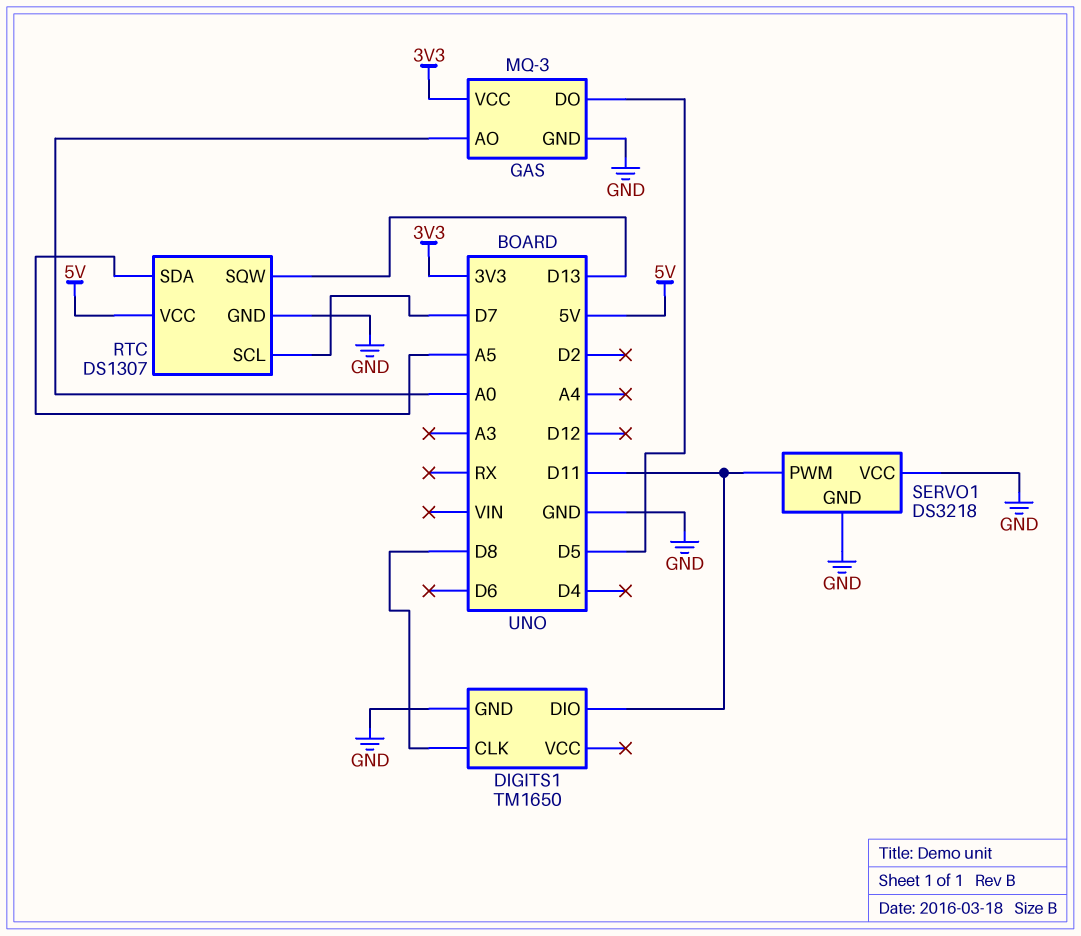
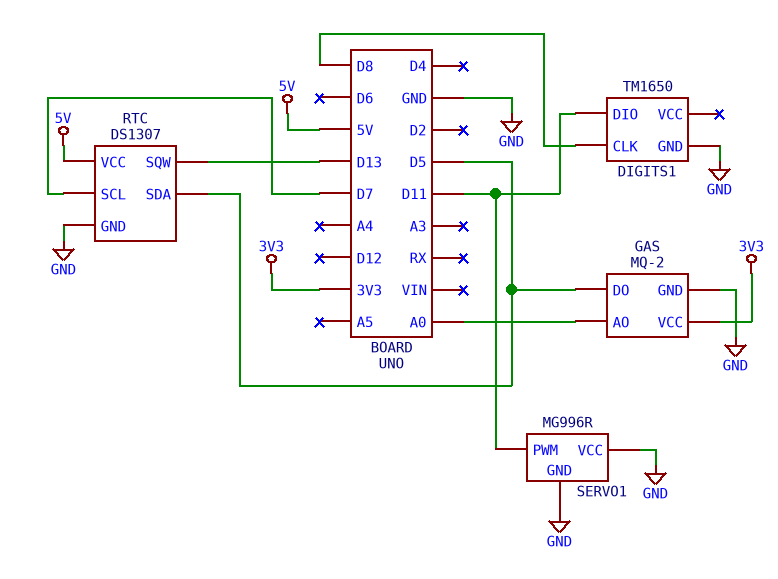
GAS: MQ-3 -> MQ-2
RTC pin SDA: A5 -> D5
SERVO1: DS3218 -> MG996R

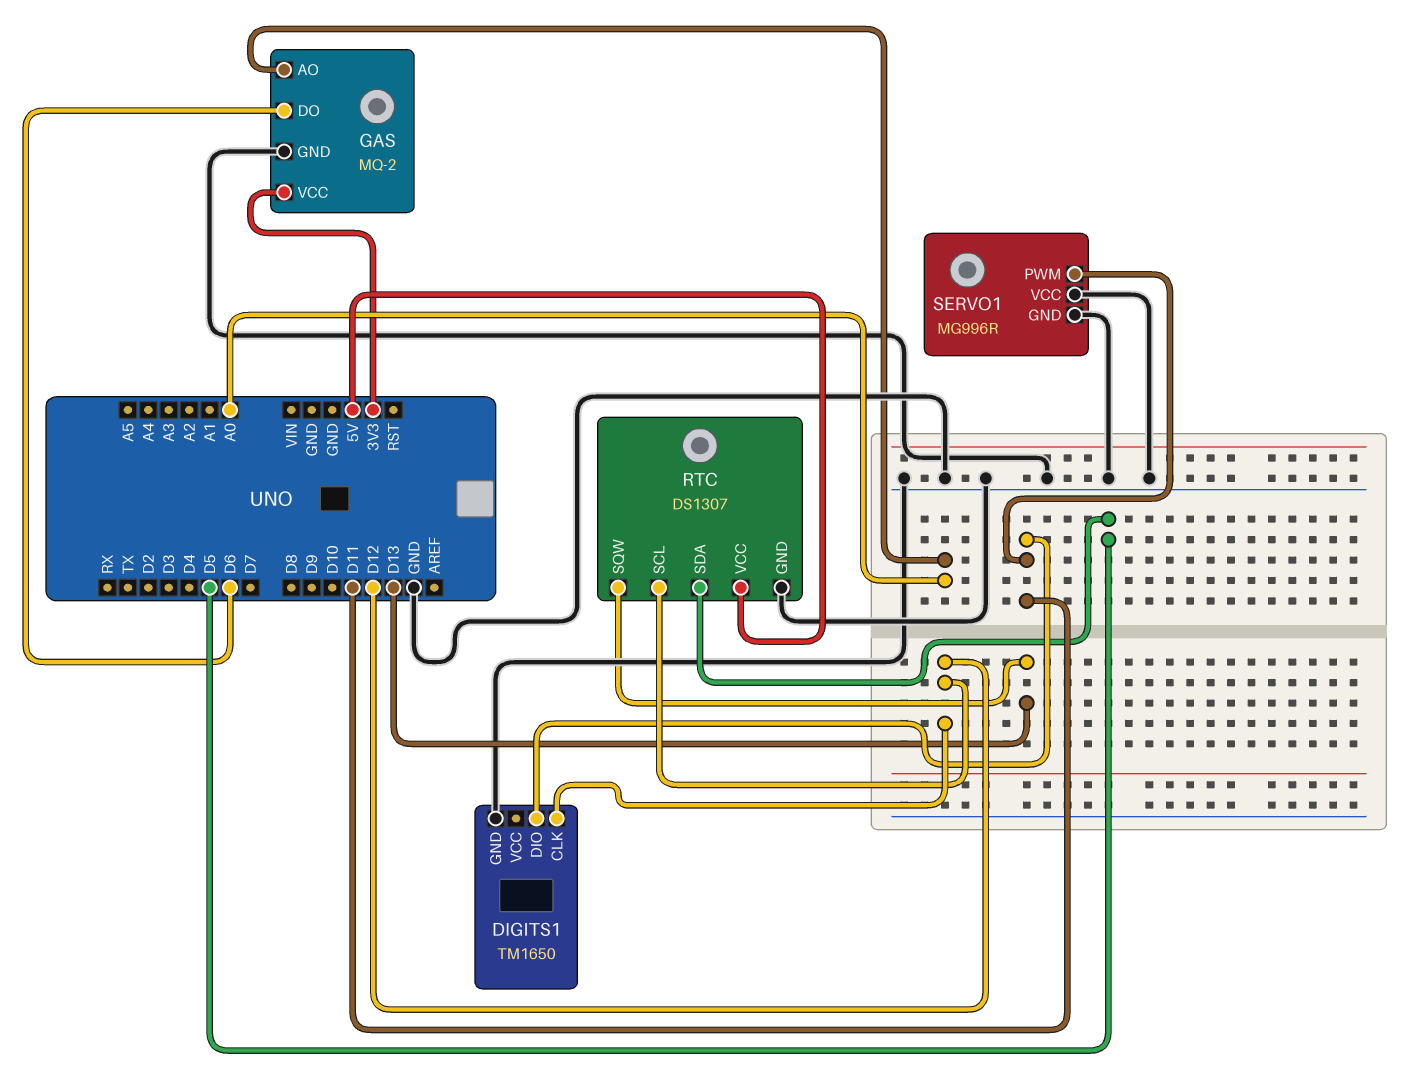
DIGITS1 pin CLK: D8 -> D12
GAS pin DO: D5 -> D6
RTC pin SCL: D7 -> D12

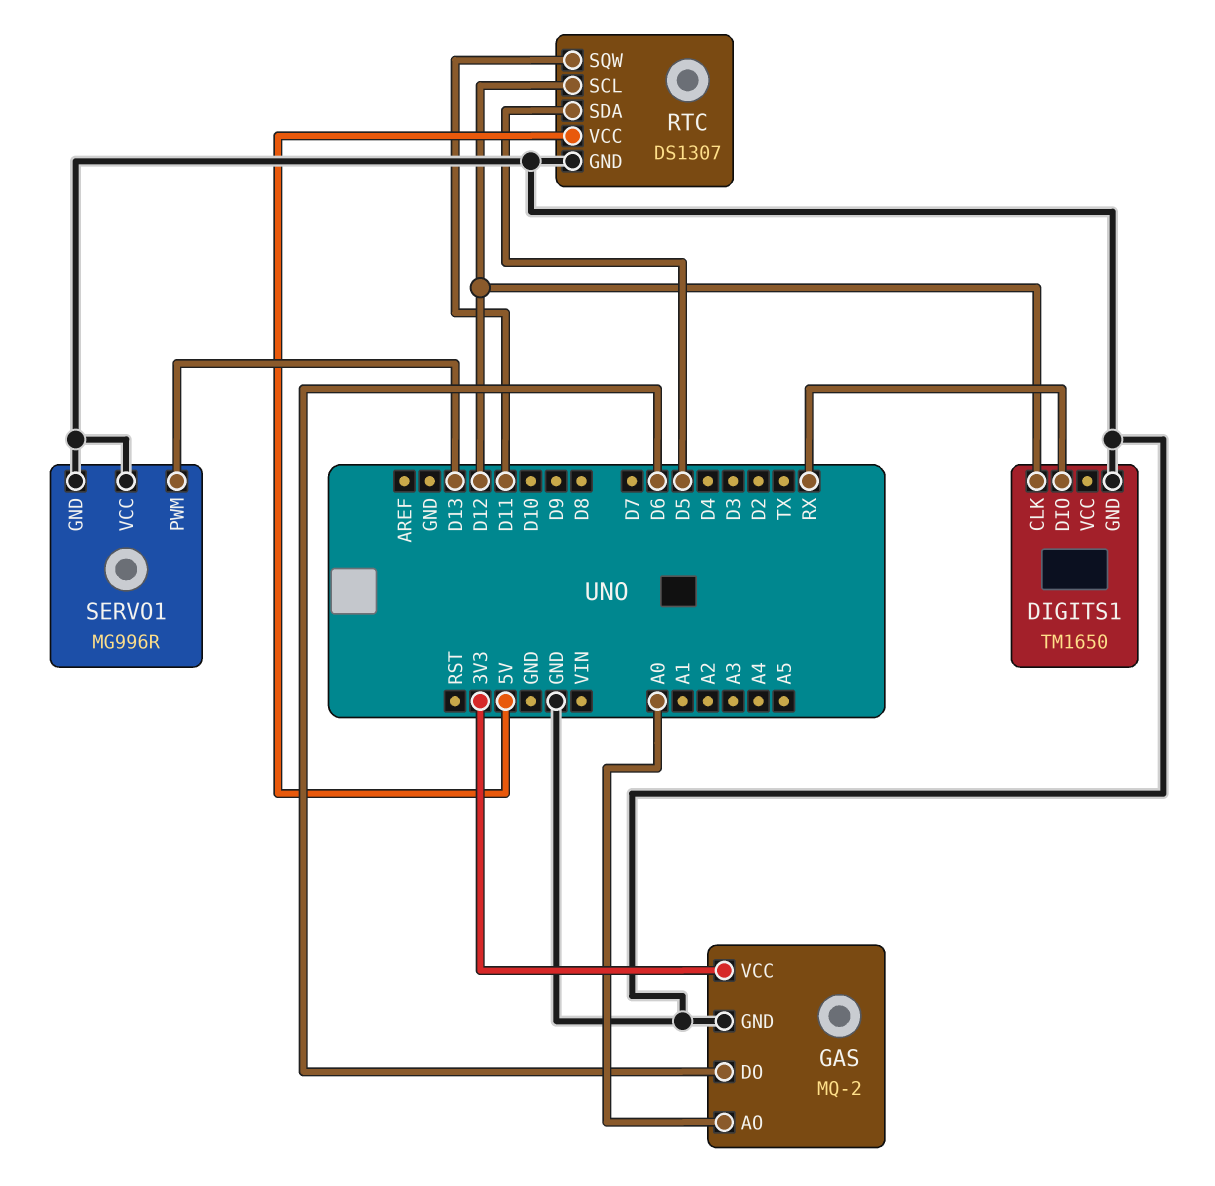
DIGITS1 pin DIO: D11 -> RX
RTC pin SQW: D13 -> D11
SERVO1 pin PWM: D11 -> D13

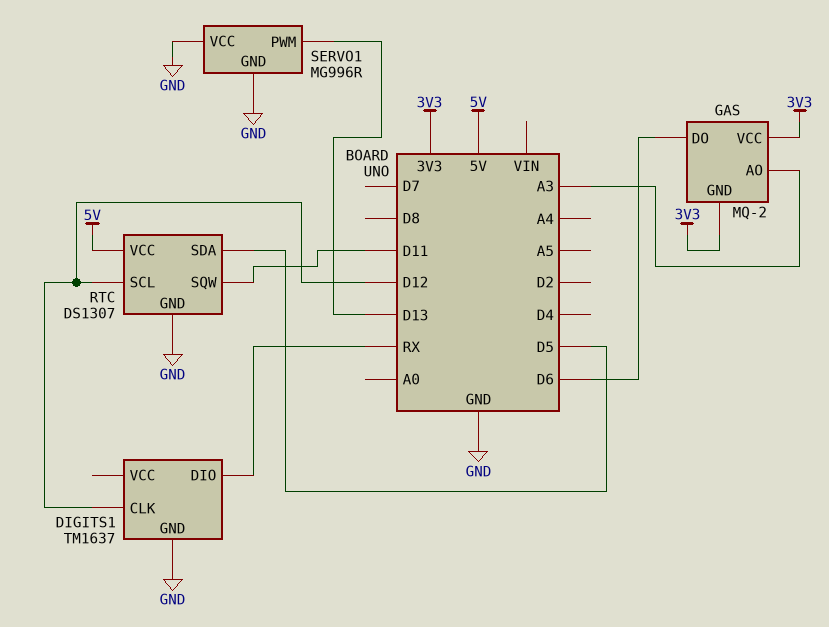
DIGITS1: TM1650 -> TM1637
GAS pin AO: A0 -> A3
GAS pin GND: GND -> 3V3

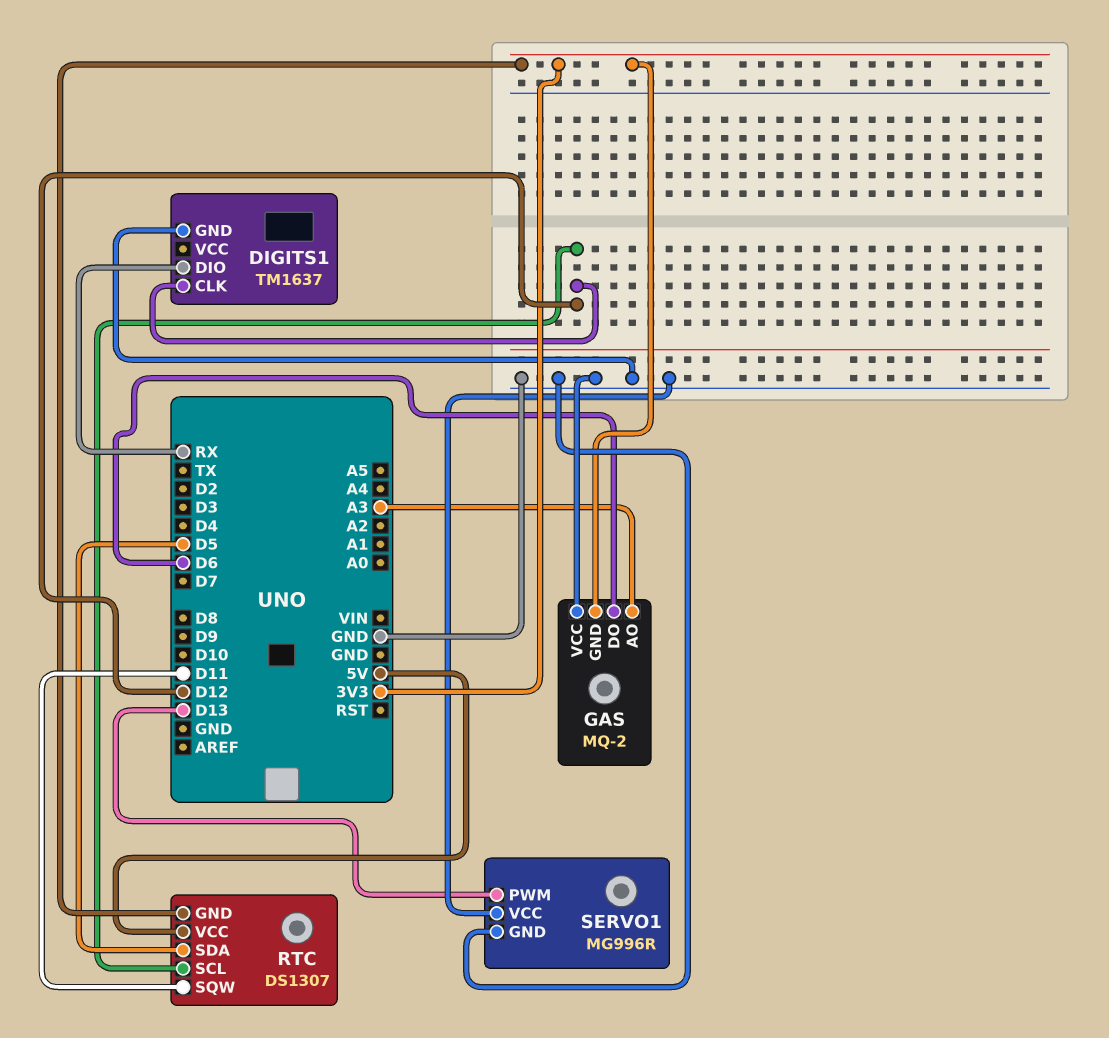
GAS pin VCC: 3V3 -> GND
RTC pin GND: GND -> 3V3

